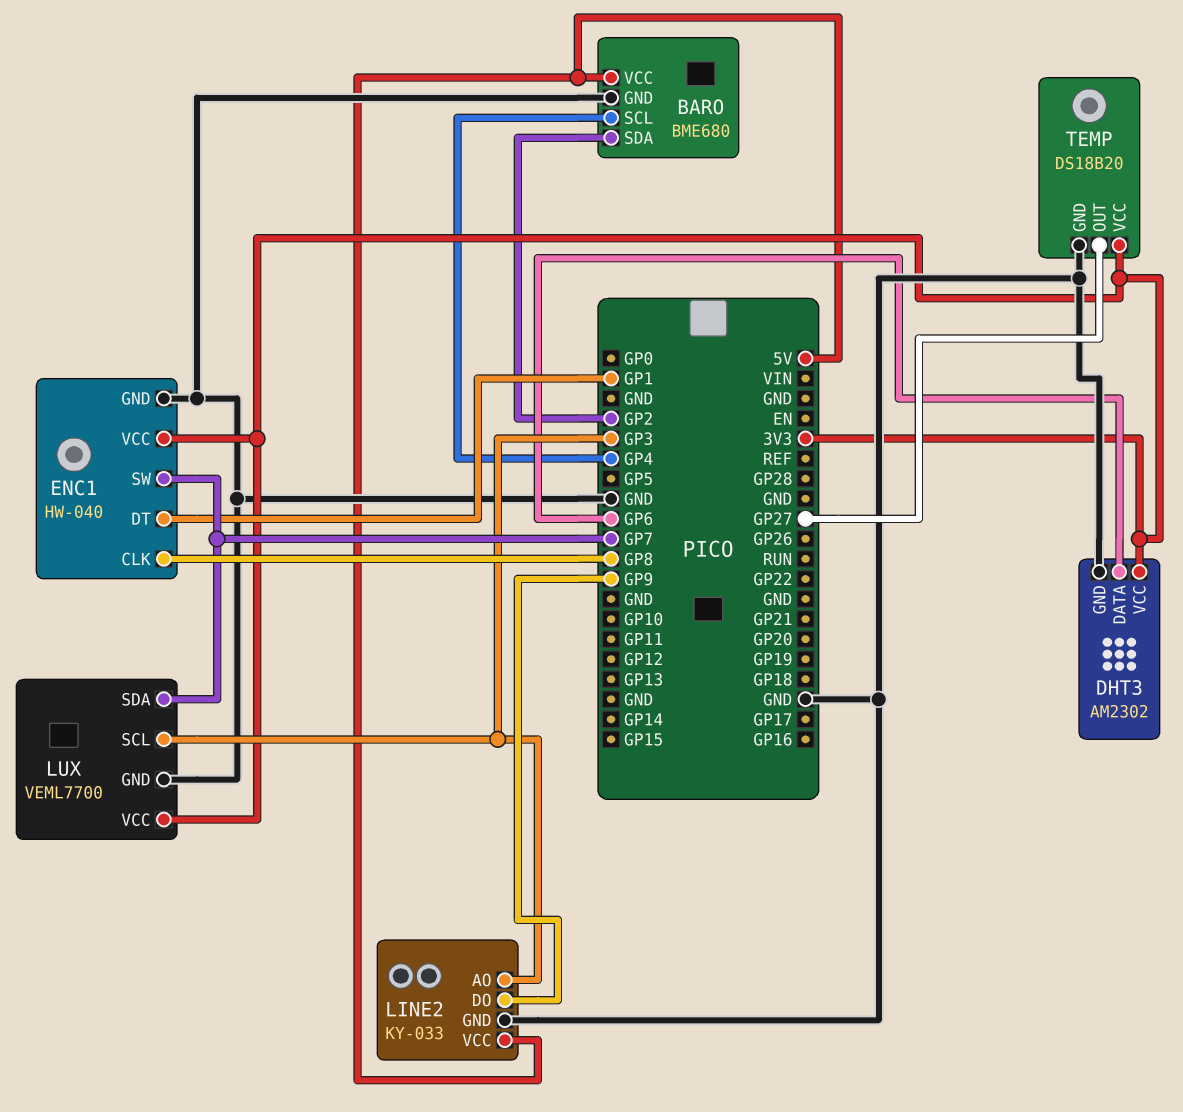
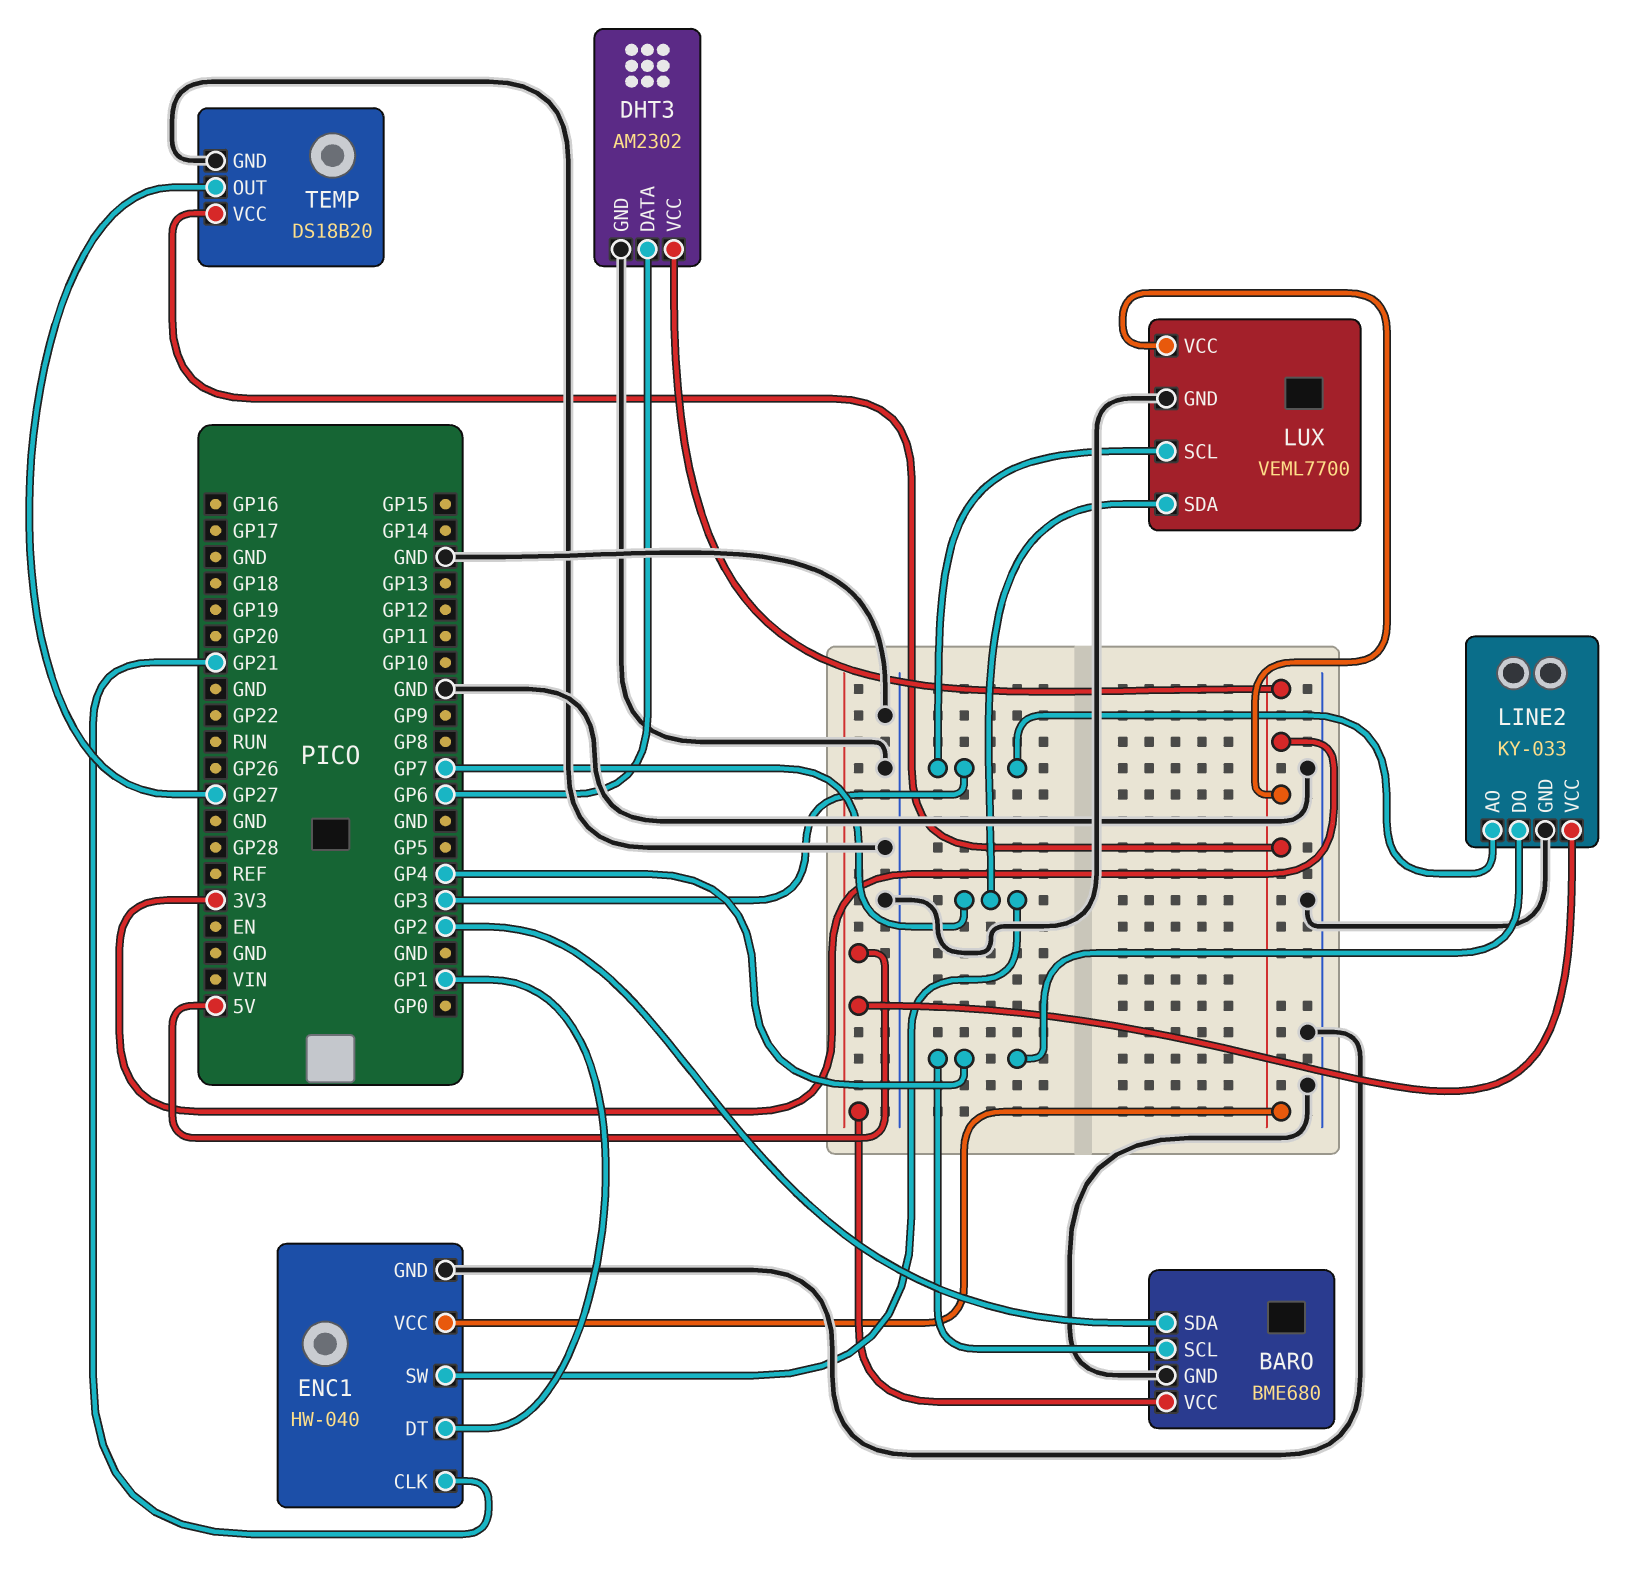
ENC1 pin CLK: GP8 -> GP21
LINE2 pin DO: GP9 -> GP4

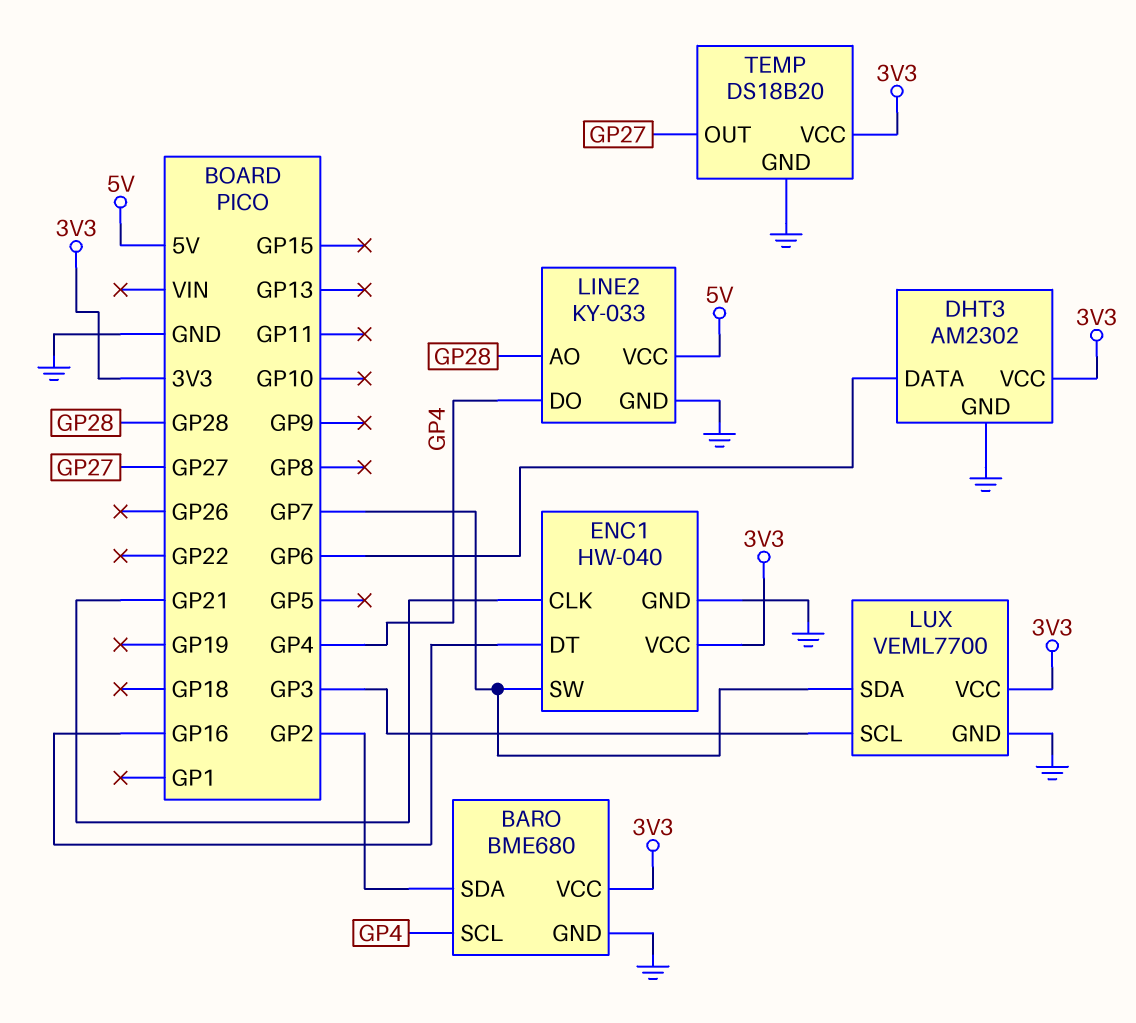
BARO pin VCC: 5V -> 3V3
ENC1 pin DT: GP1 -> GP16
LINE2 pin AO: GP3 -> GP28

